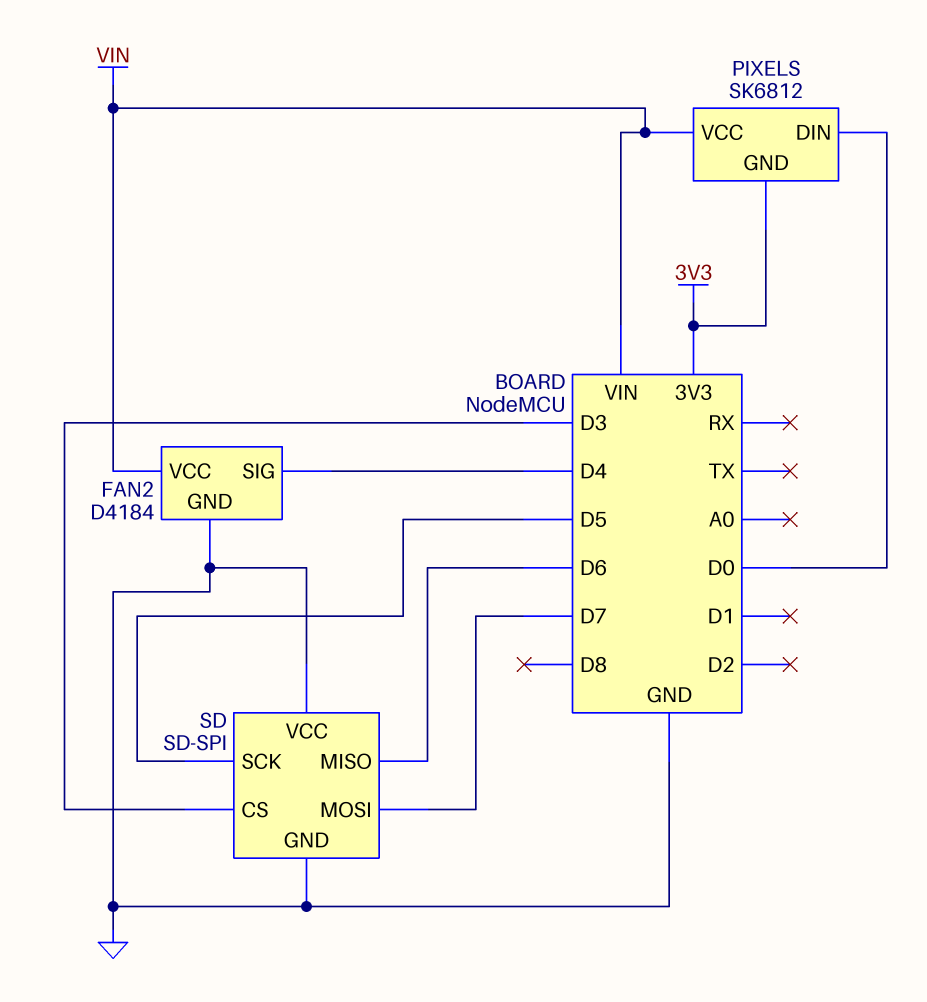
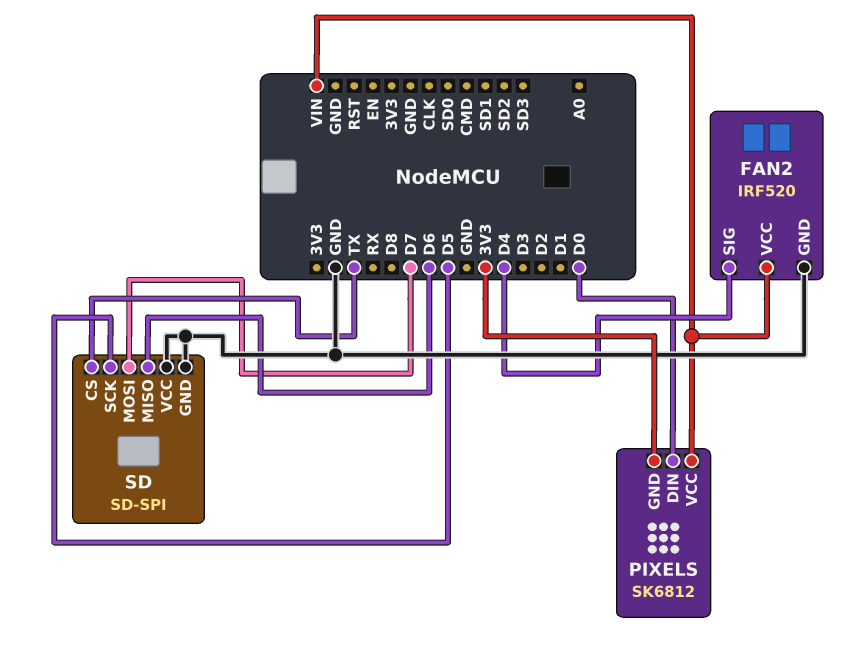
FAN2: D4184 -> IRF520
SD pin CS: D3 -> TX

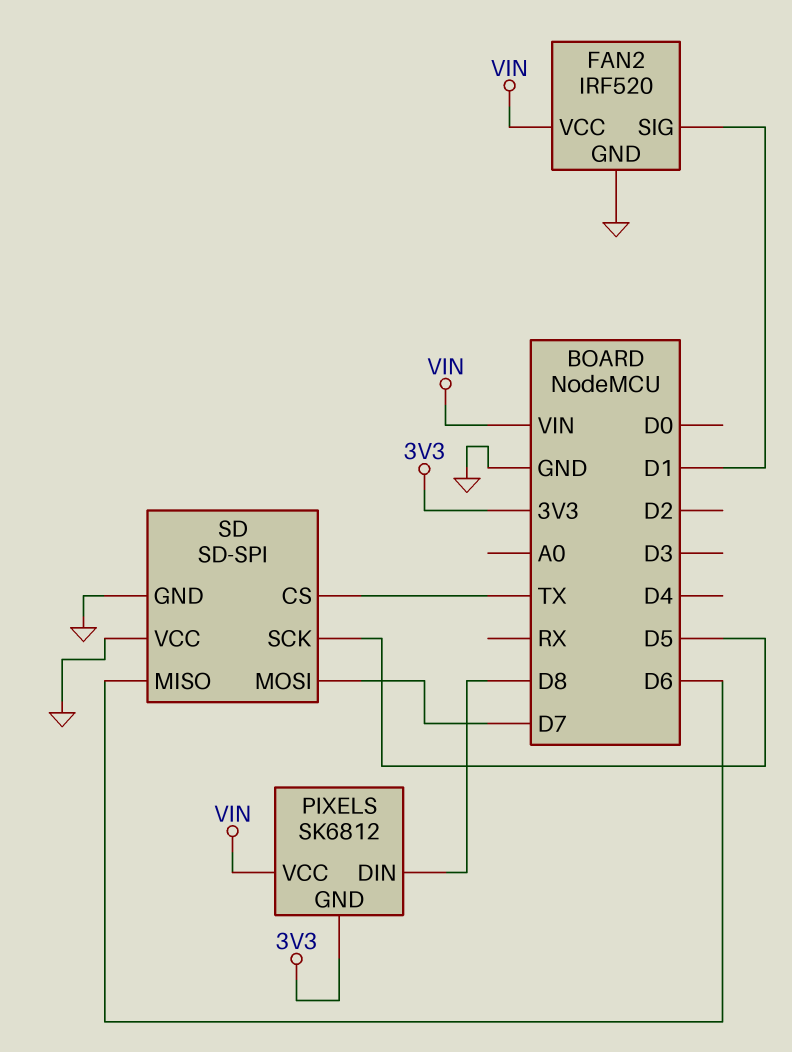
FAN2 pin SIG: D4 -> D1
PIXELS pin DIN: D0 -> D8

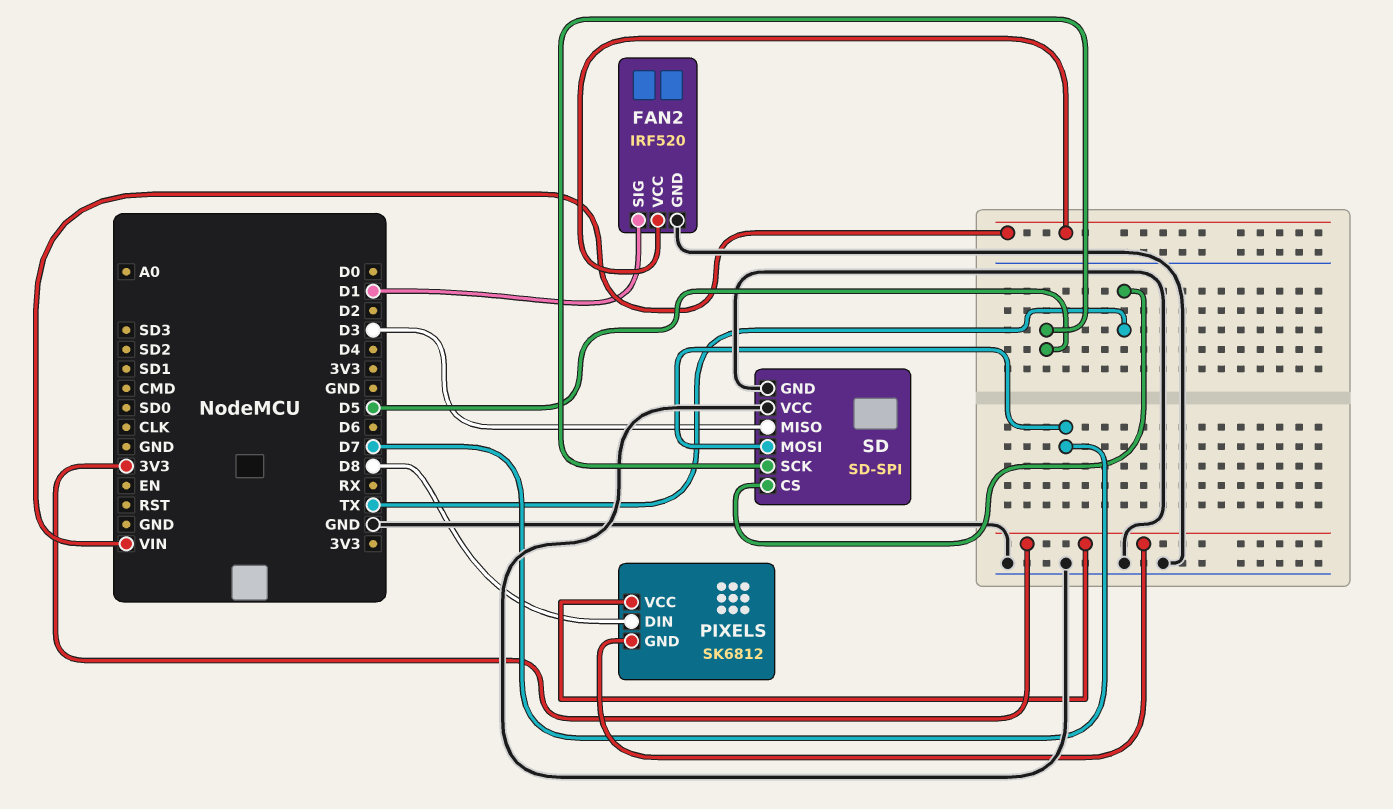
PIXELS pin VCC: VIN -> 3V3
SD pin MISO: D6 -> D3

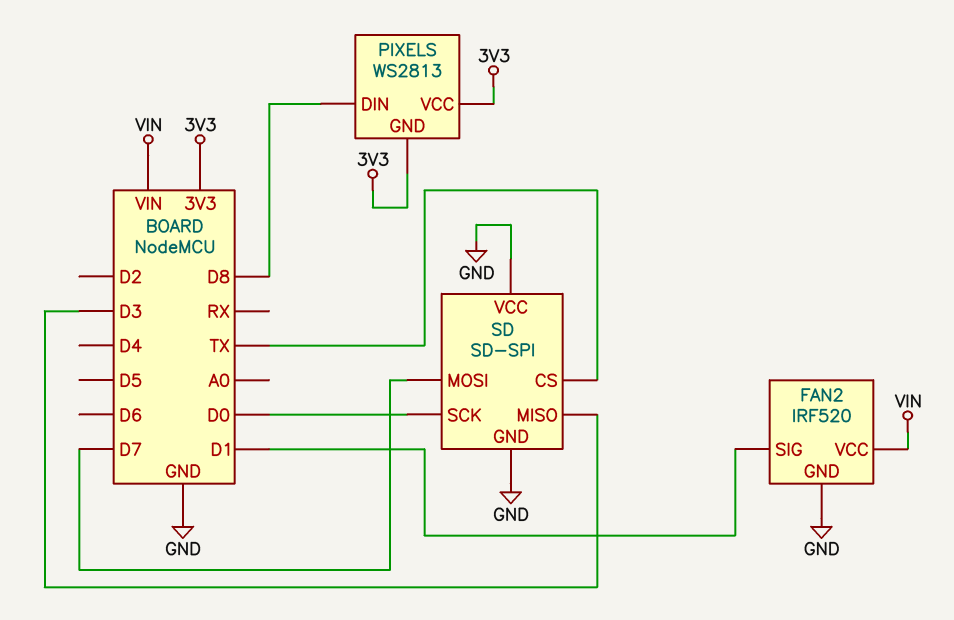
PIXELS: SK6812 -> WS2813
SD pin SCK: D5 -> D0

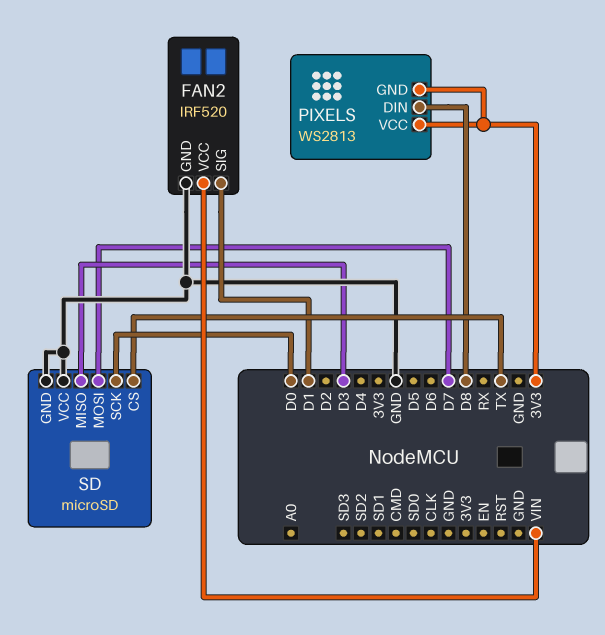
SD: SD-SPI -> microSD

